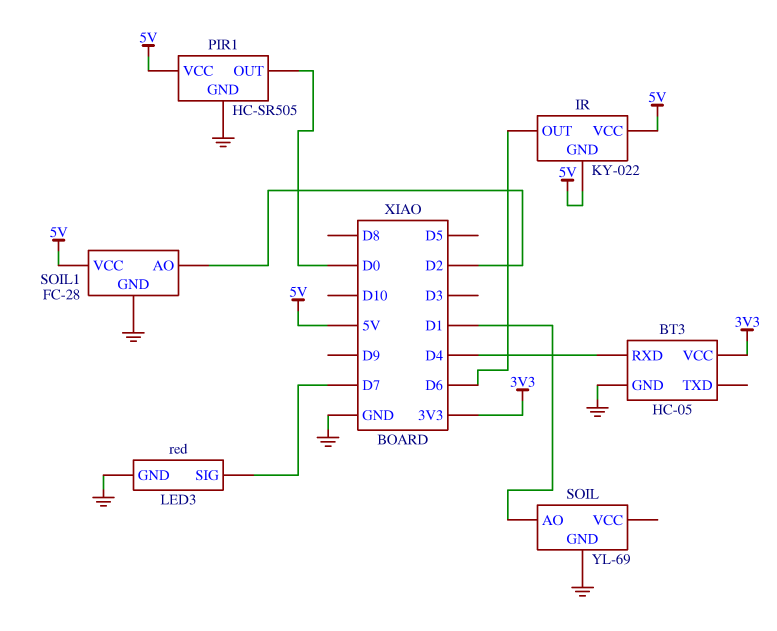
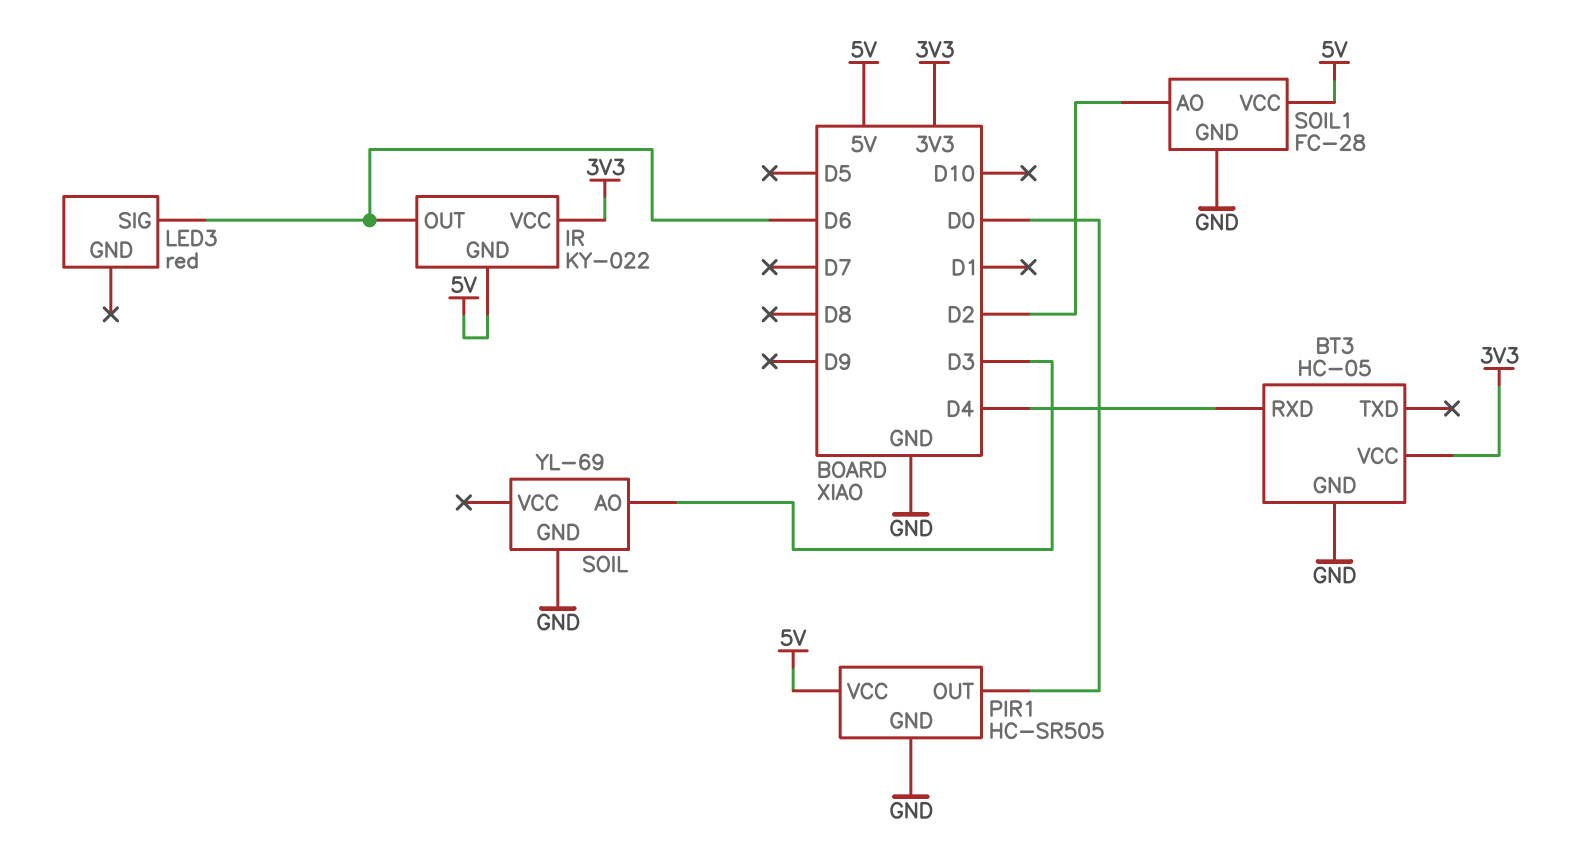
IR pin VCC: 5V -> 3V3
LED3 pin GND: GND -> none
LED3 pin SIG: D7 -> D6
SOIL pin AO: D1 -> D3

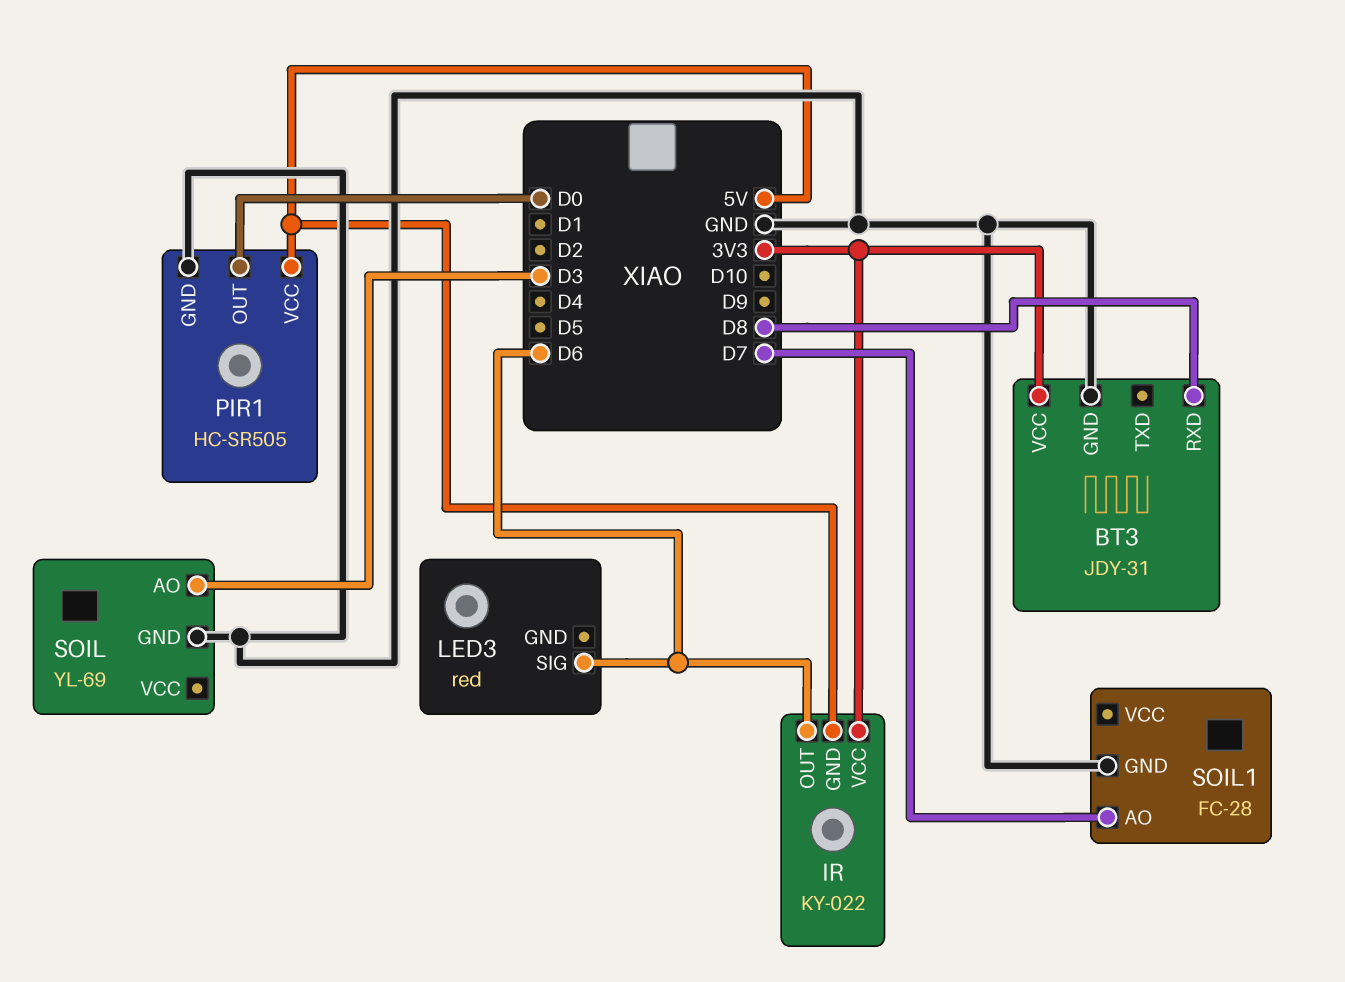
BT3: HC-05 -> JDY-31
BT3 pin RXD: D4 -> D8
SOIL1 pin AO: D2 -> D7
SOIL1 pin VCC: 5V -> none

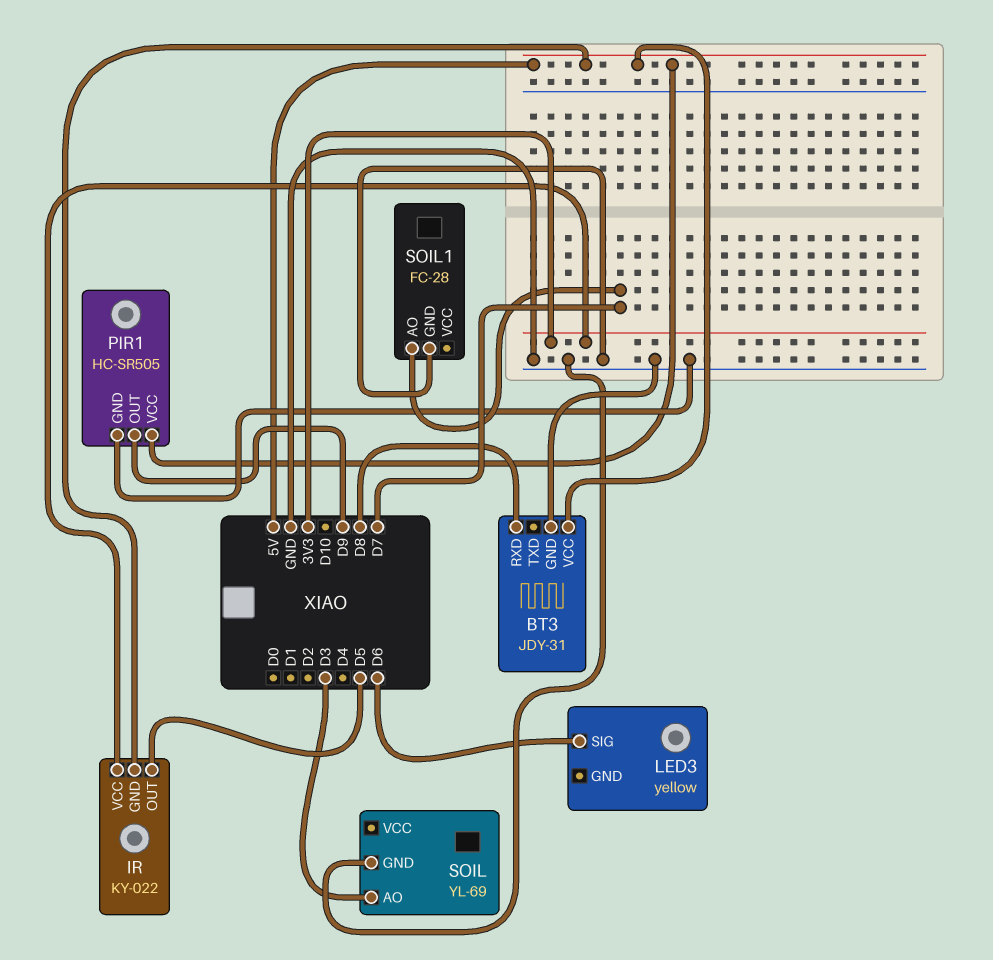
BT3 pin VCC: 3V3 -> 5V
IR pin OUT: D6 -> D5
LED3: red -> yellow
PIR1 pin OUT: D0 -> D9

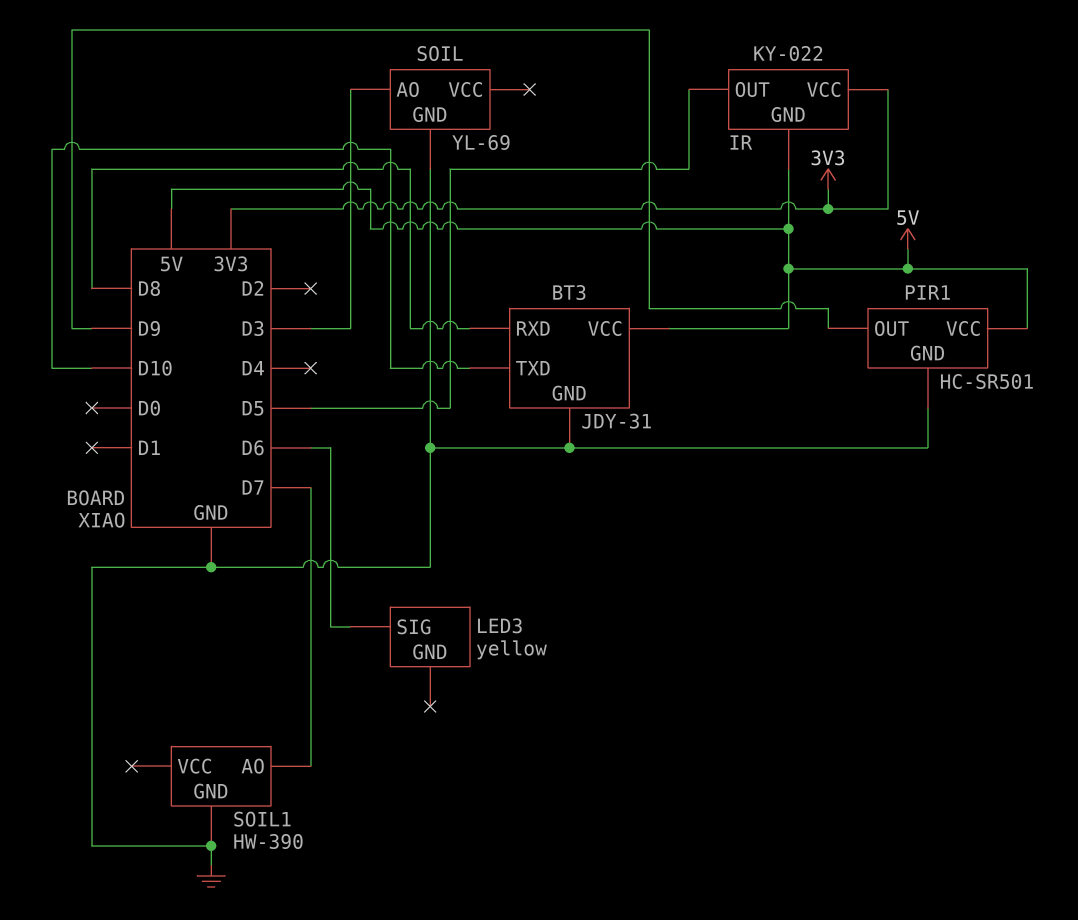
BT3 pin TXD: none -> D10
PIR1: HC-SR505 -> HC-SR501
SOIL1: FC-28 -> HW-390

